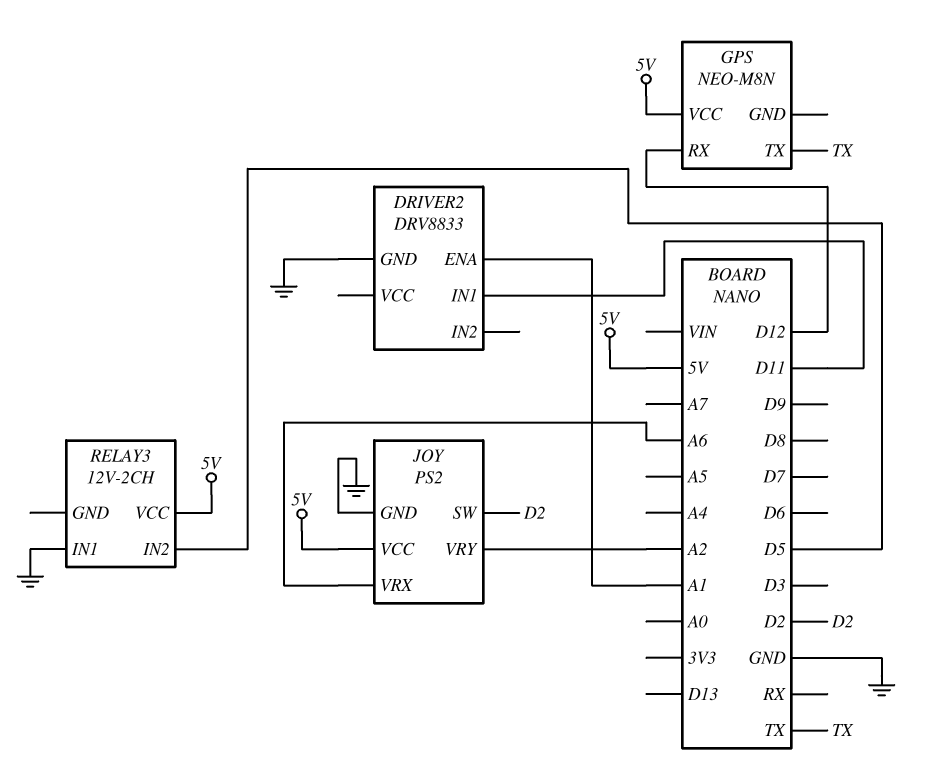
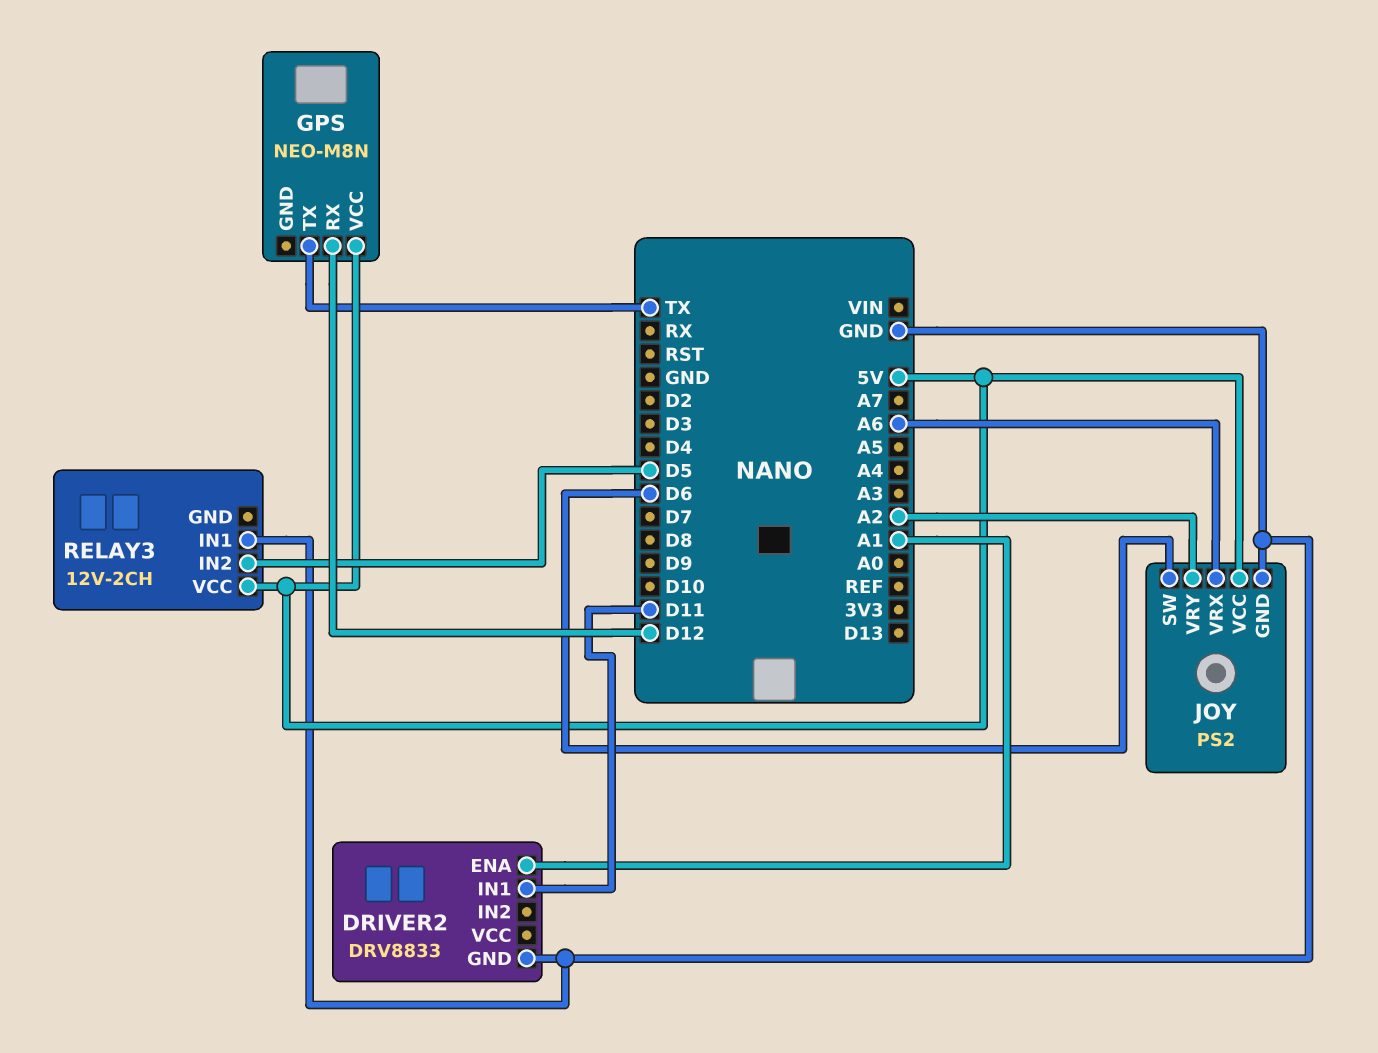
JOY pin SW: D2 -> D6

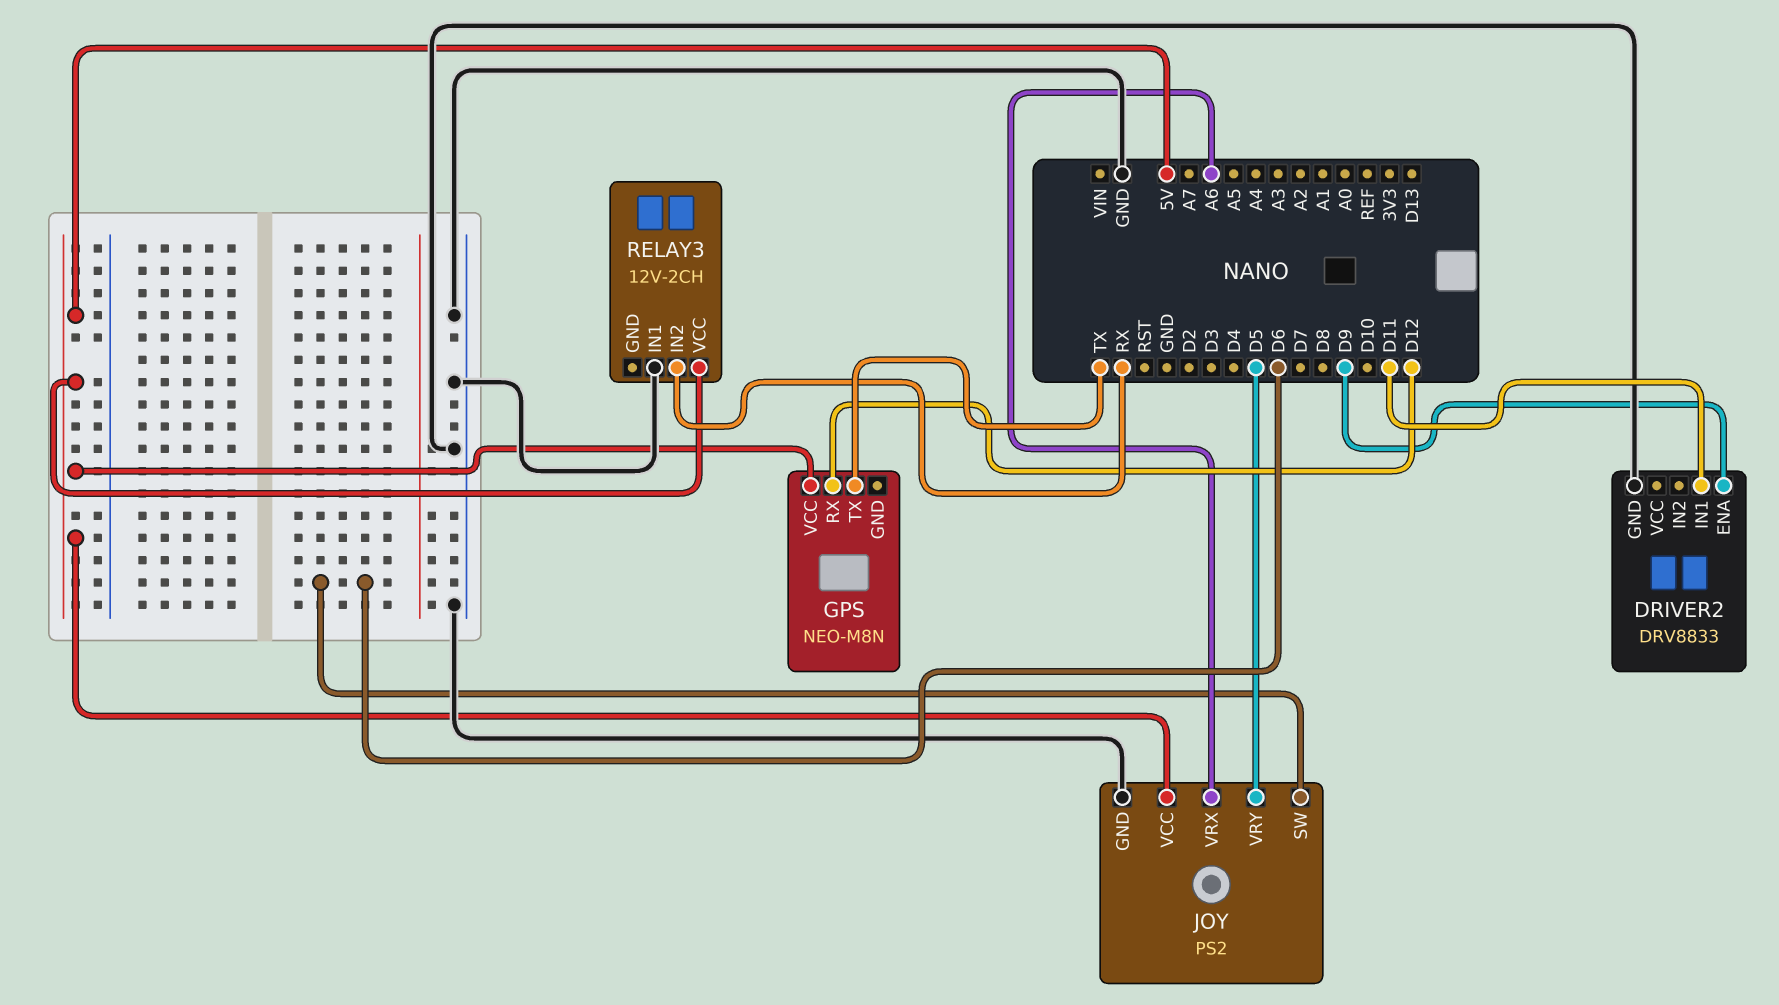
DRIVER2 pin ENA: A1 -> D9
JOY pin VRY: A2 -> D5
RELAY3 pin IN2: D5 -> RX

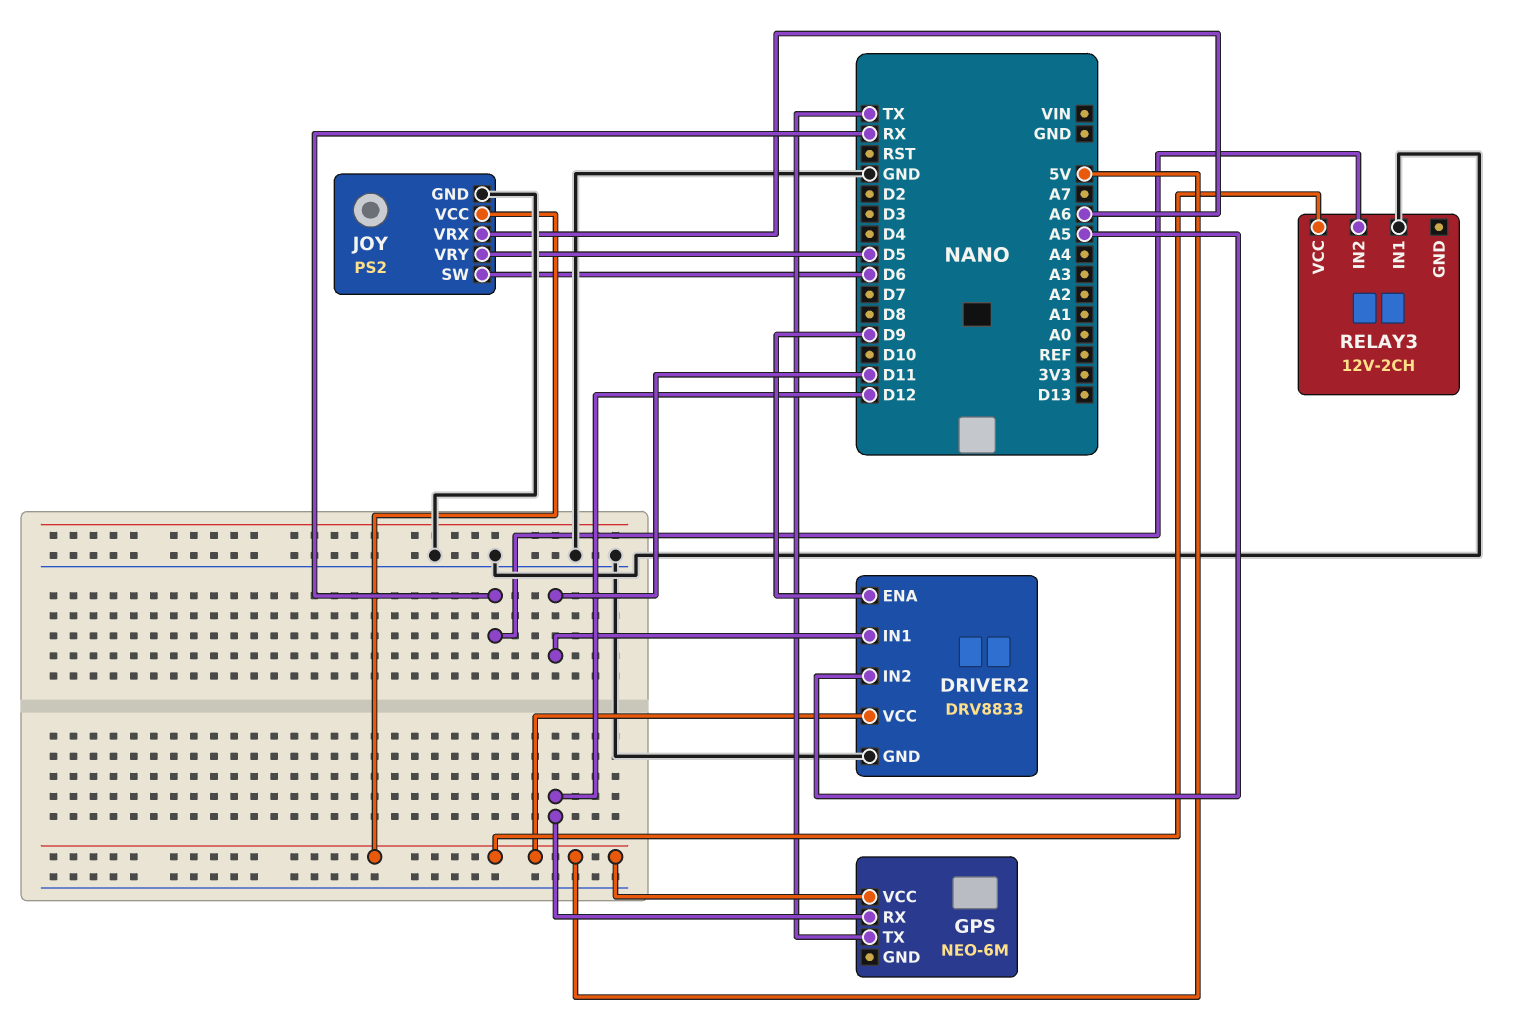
DRIVER2 pin IN2: none -> A5
DRIVER2 pin VCC: none -> 5V
GPS: NEO-M8N -> NEO-6M

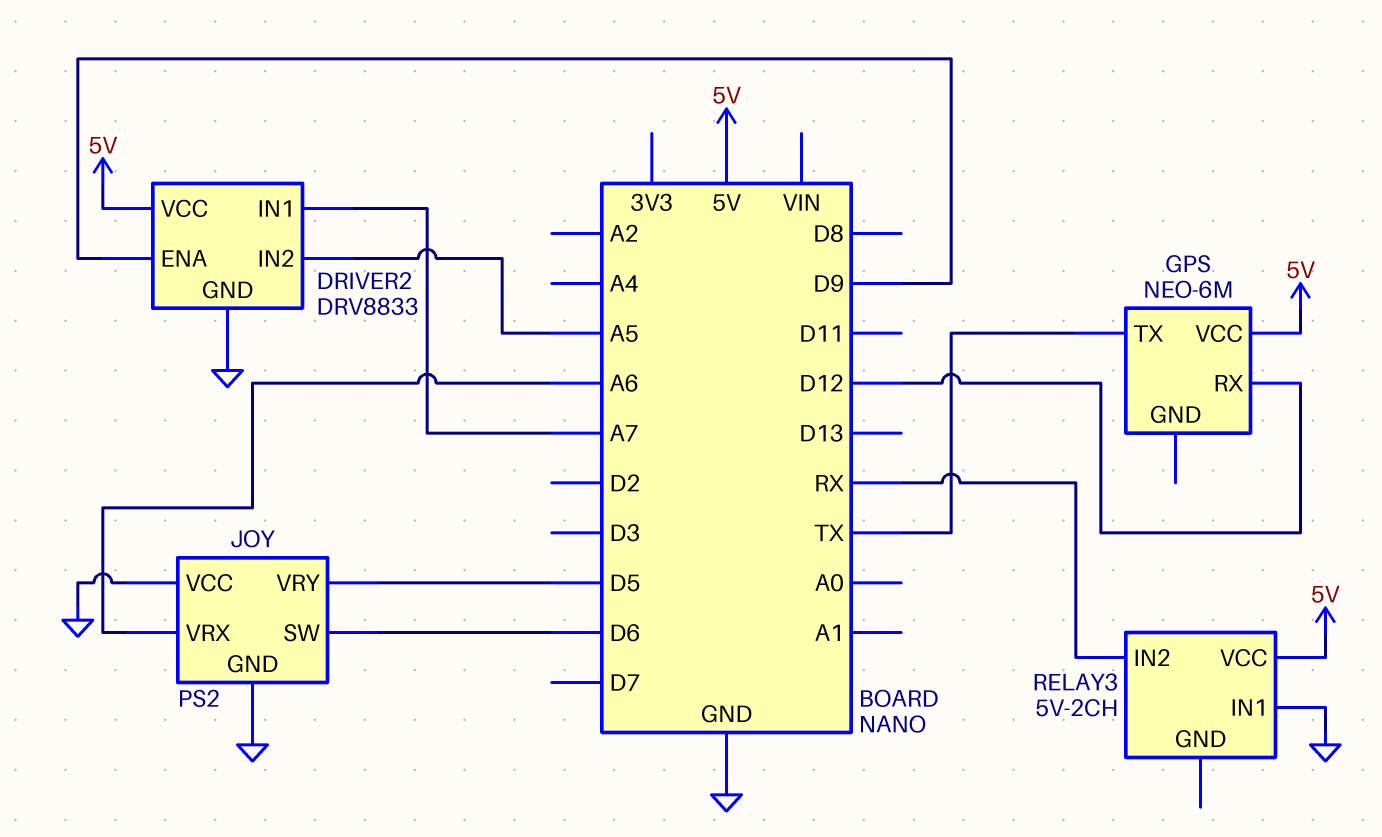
DRIVER2 pin IN1: D11 -> A7
JOY pin VCC: 5V -> GND
RELAY3: 12V-2CH -> 5V-2CH

